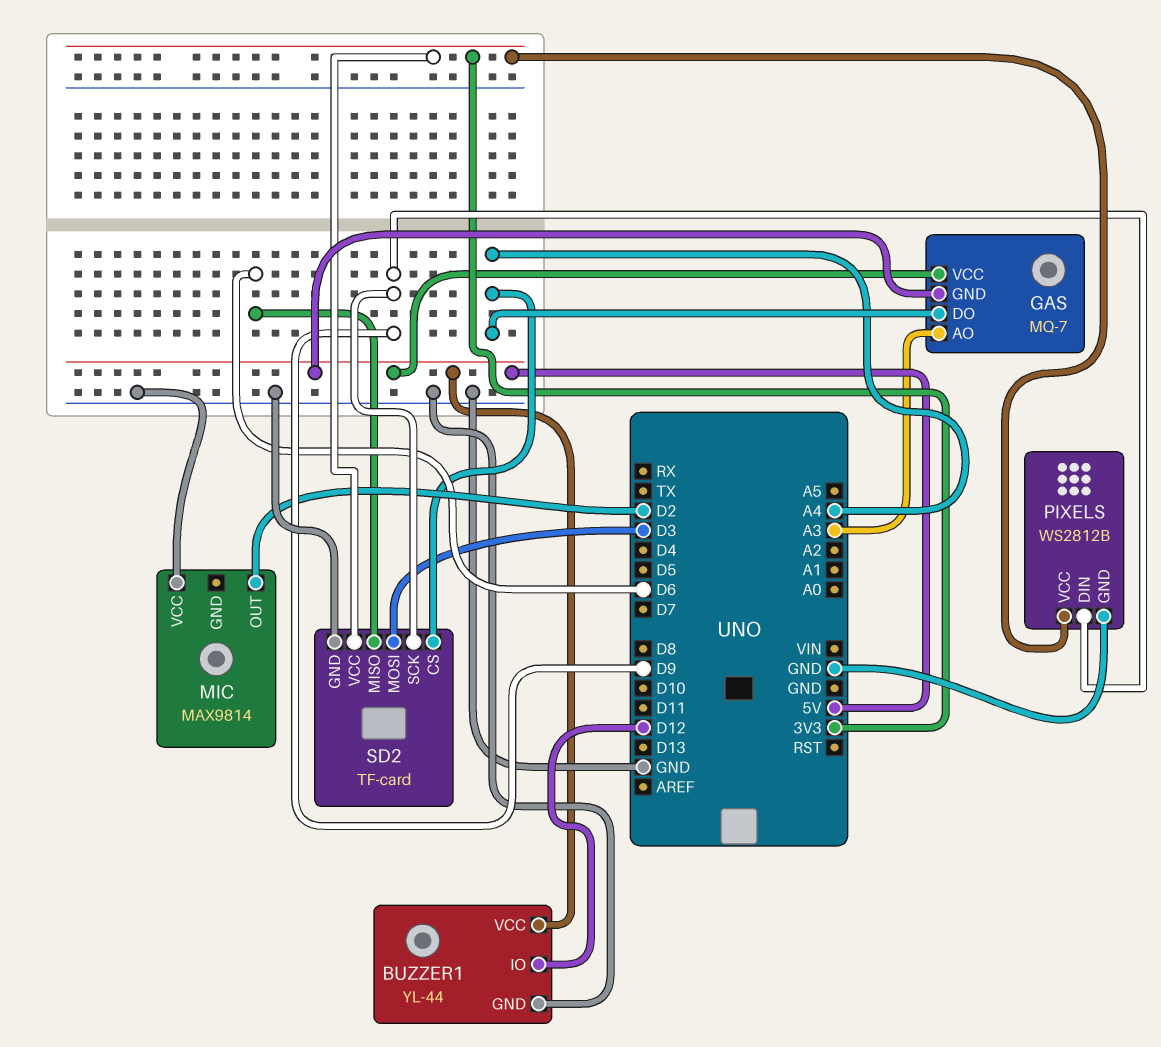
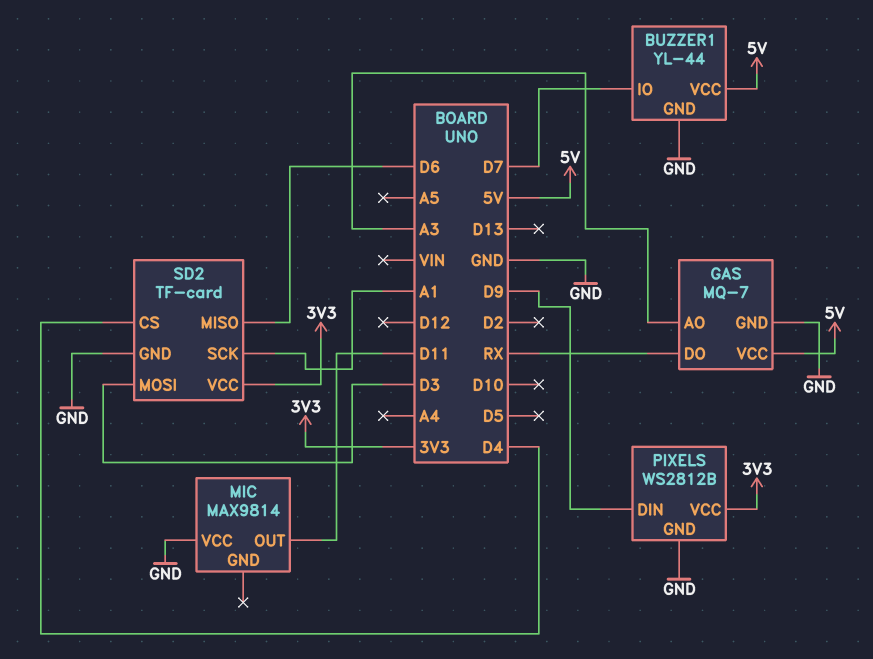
BUZZER1 pin IO: D12 -> D7
GAS pin DO: A4 -> RX
GAS pin GND: 5V -> GND
MIC pin OUT: D2 -> D11
SD2 pin CS: A4 -> D4
SD2 pin SCK: D9 -> A1

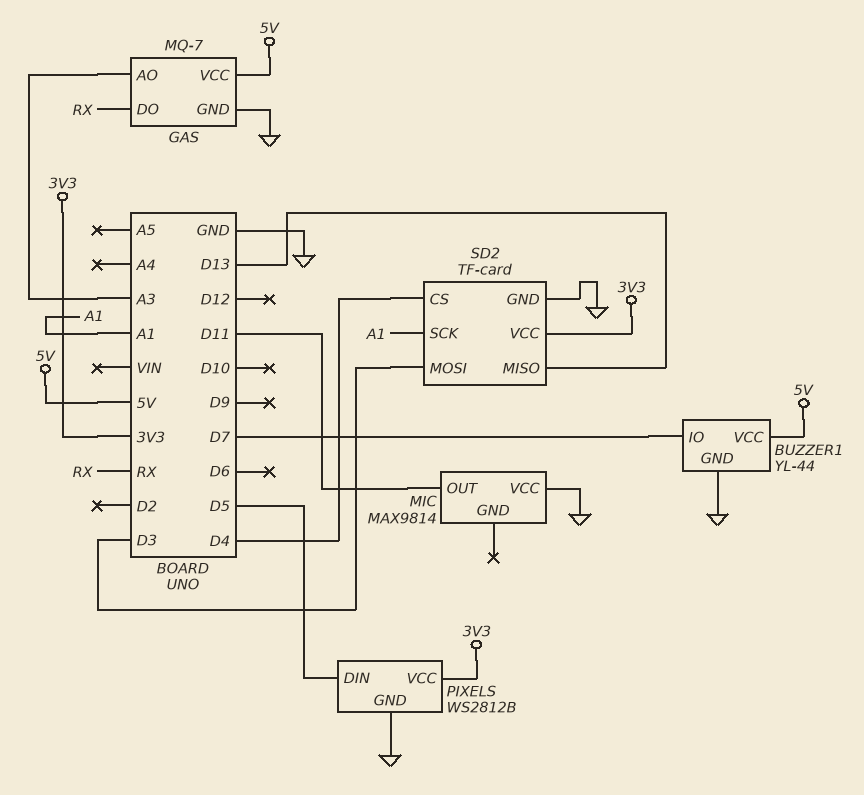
PIXELS pin DIN: D9 -> D5
SD2 pin MISO: D6 -> D13

